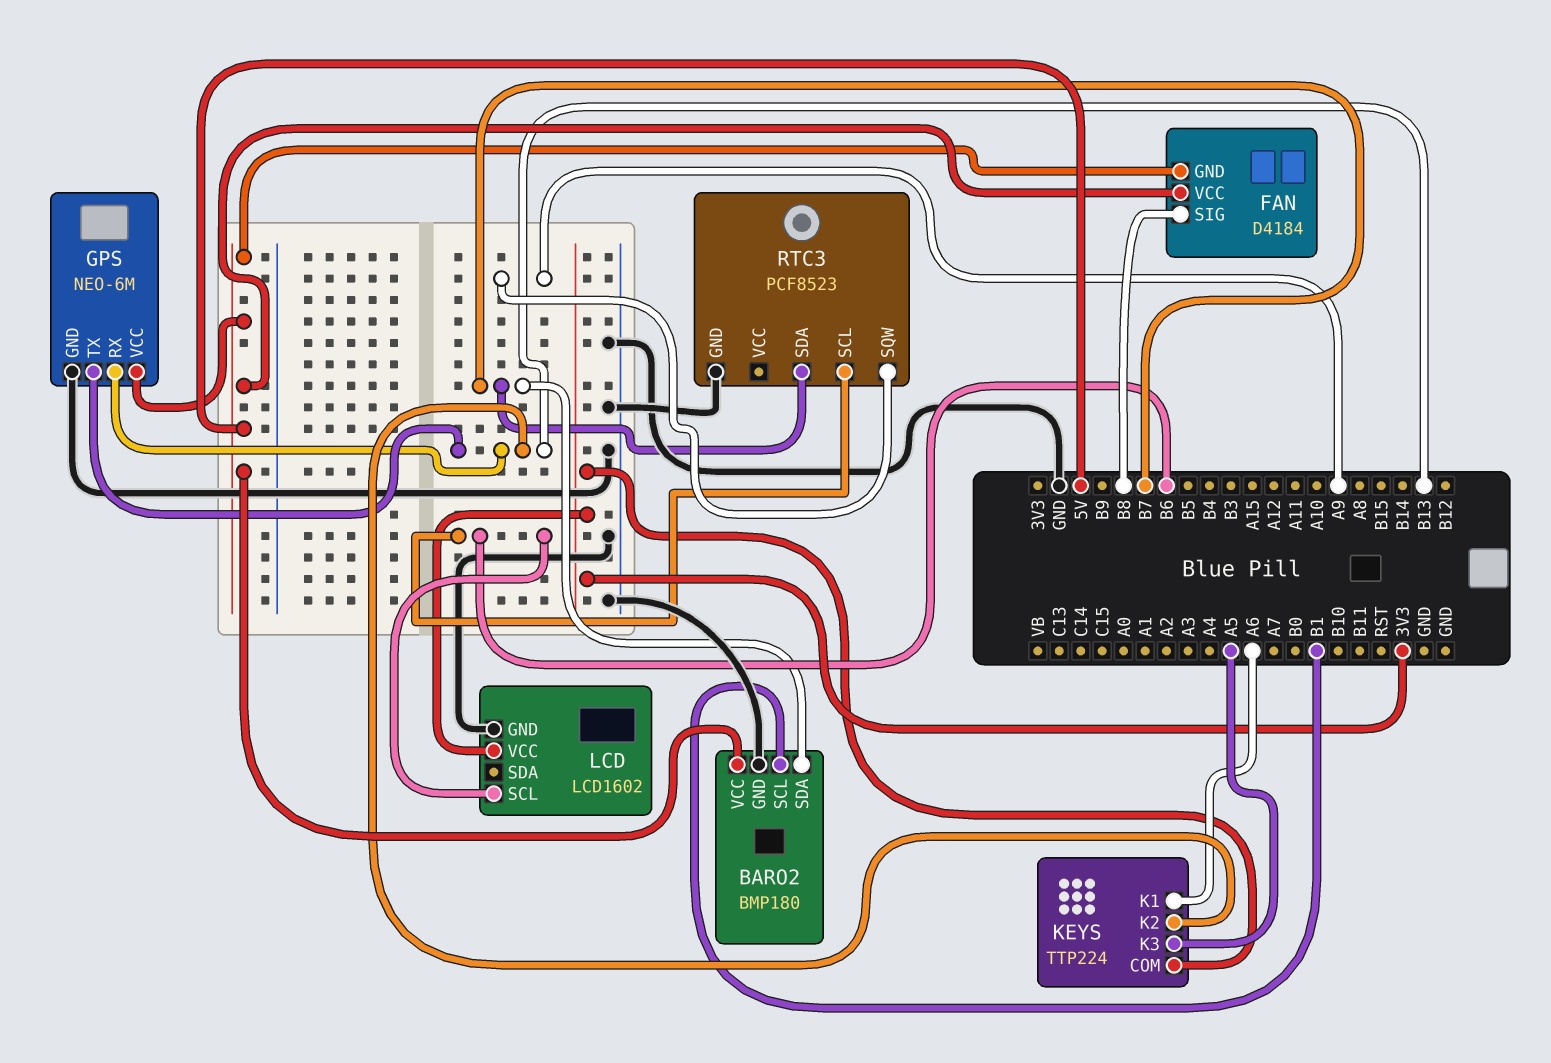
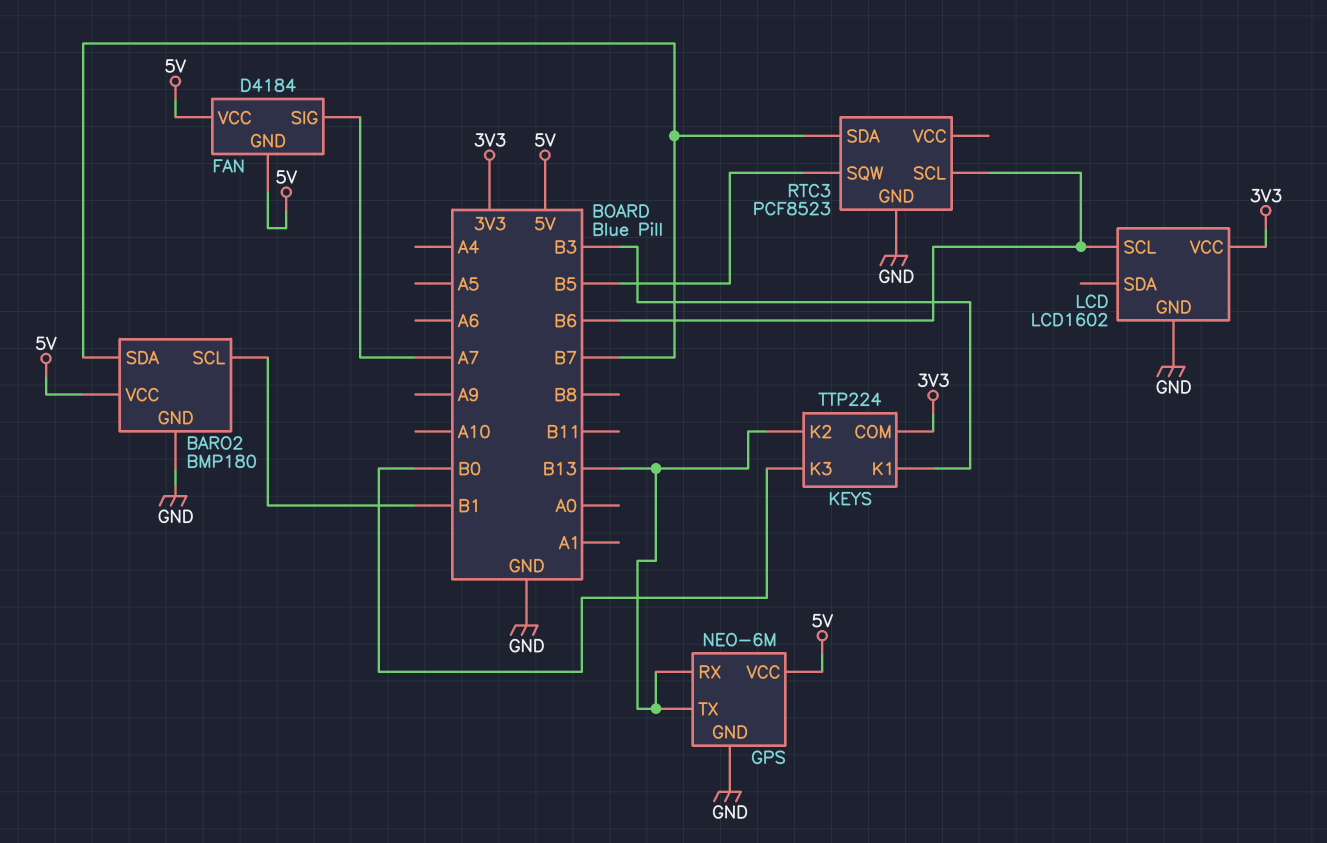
FAN pin SIG: B8 -> A7
KEYS pin K1: A6 -> B3
KEYS pin K3: A5 -> B0
RTC3 pin SQW: A9 -> B5

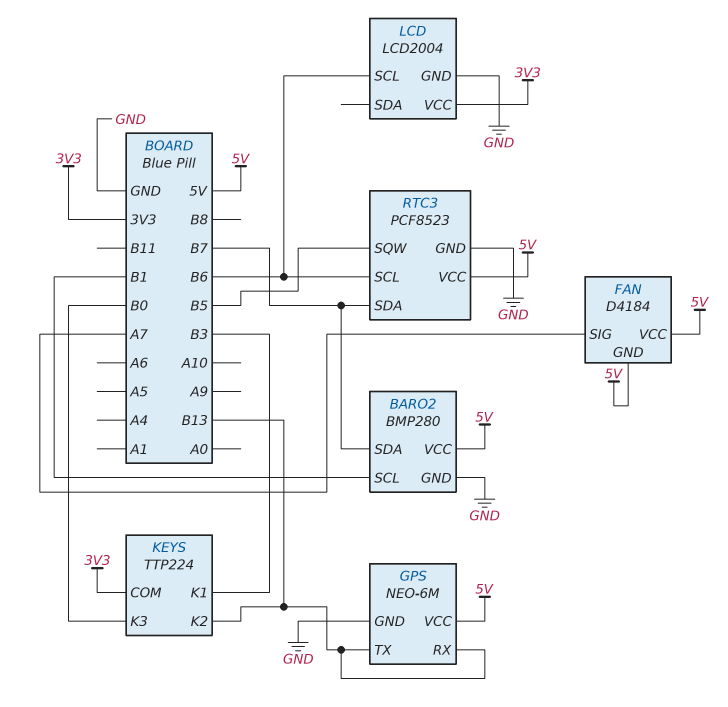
BARO2: BMP180 -> BMP280
LCD: LCD1602 -> LCD2004
RTC3 pin VCC: none -> 5V

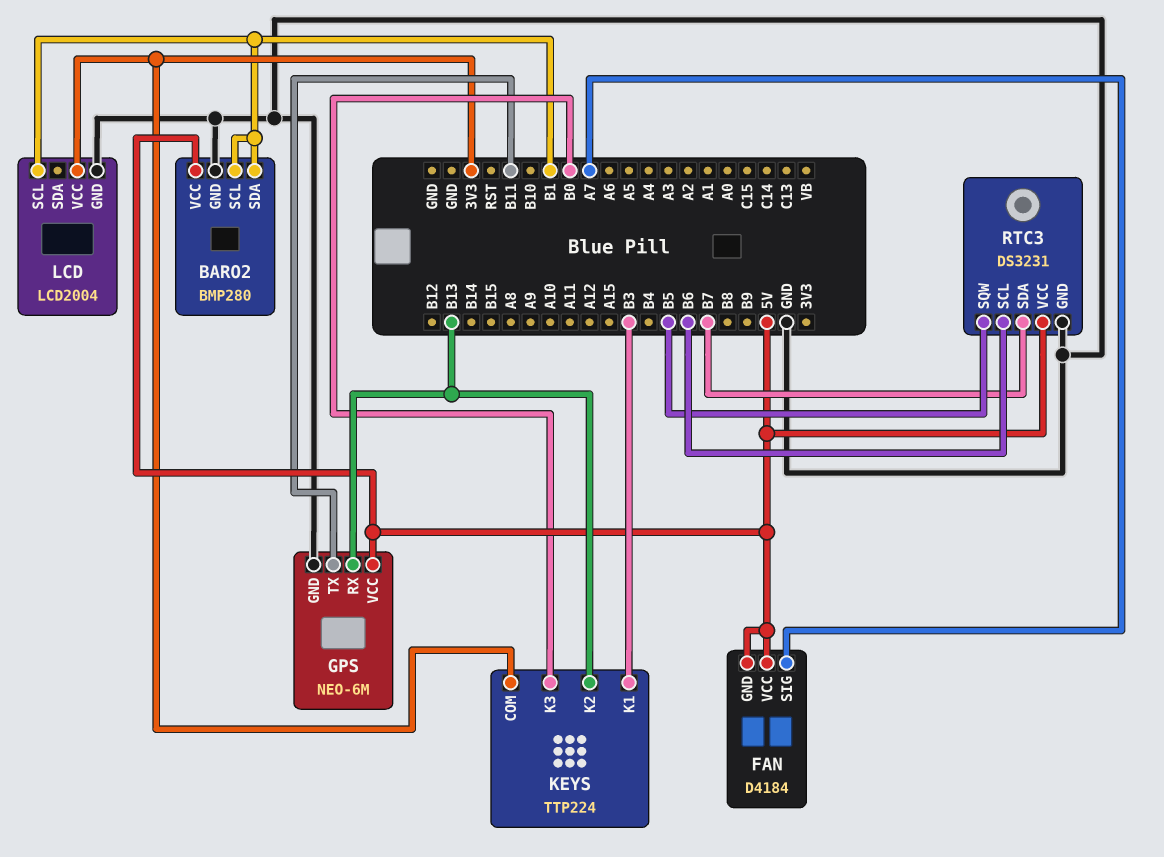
BARO2 pin SDA: B7 -> B1
GPS pin TX: B13 -> B11
LCD pin SCL: B6 -> B1
RTC3: PCF8523 -> DS3231

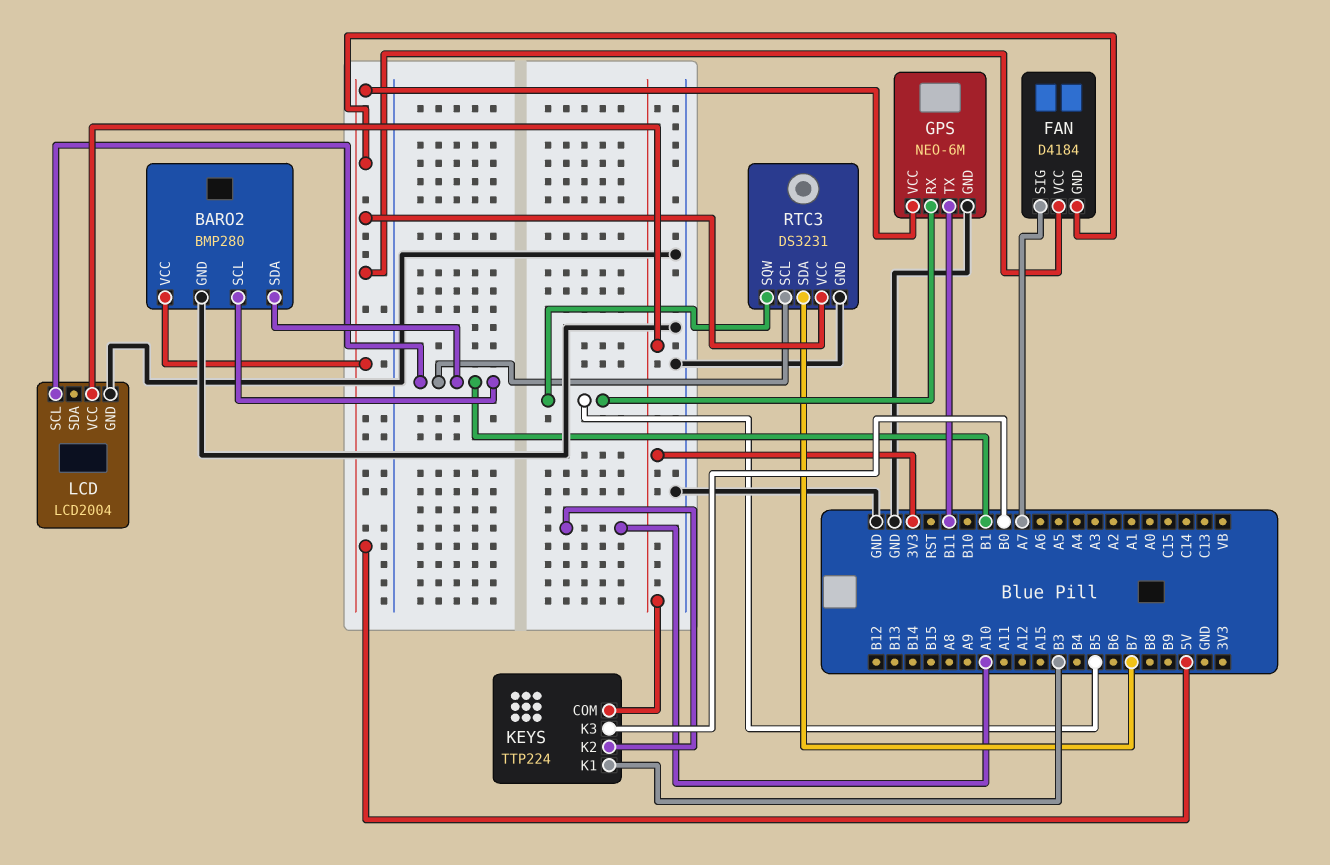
GPS pin RX: B13 -> B5
KEYS pin K2: B13 -> A10
RTC3 pin SCL: B6 -> B1

